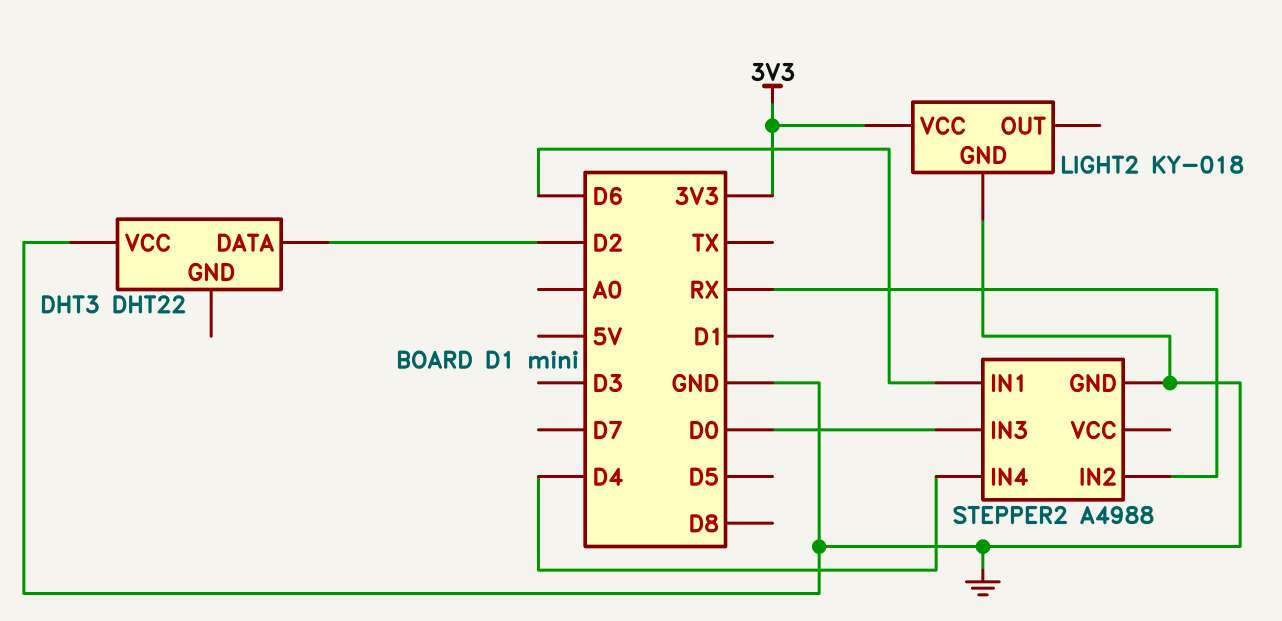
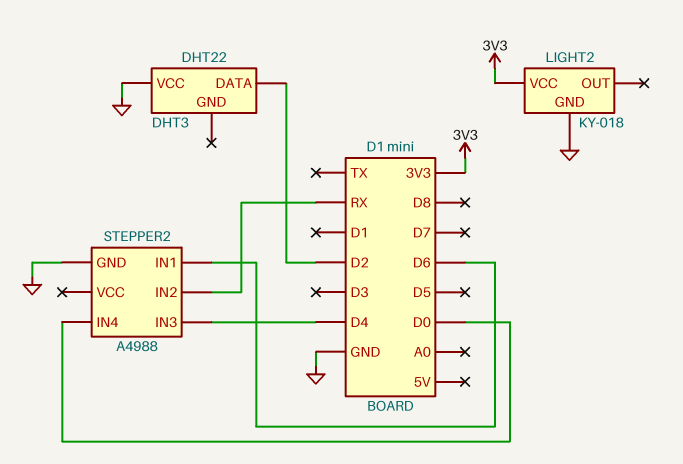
STEPPER2 pin IN3: D0 -> D4
STEPPER2 pin IN4: D4 -> D0

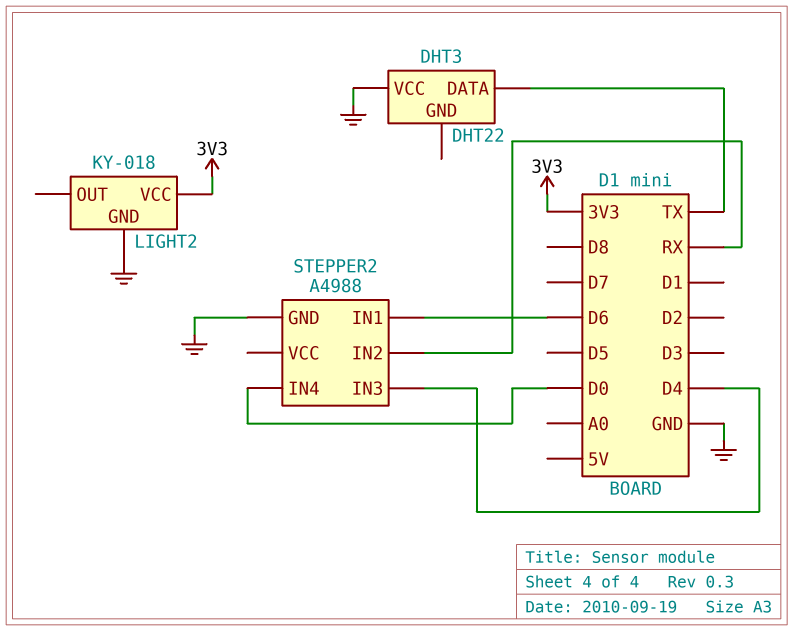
DHT3 pin DATA: D2 -> TX

